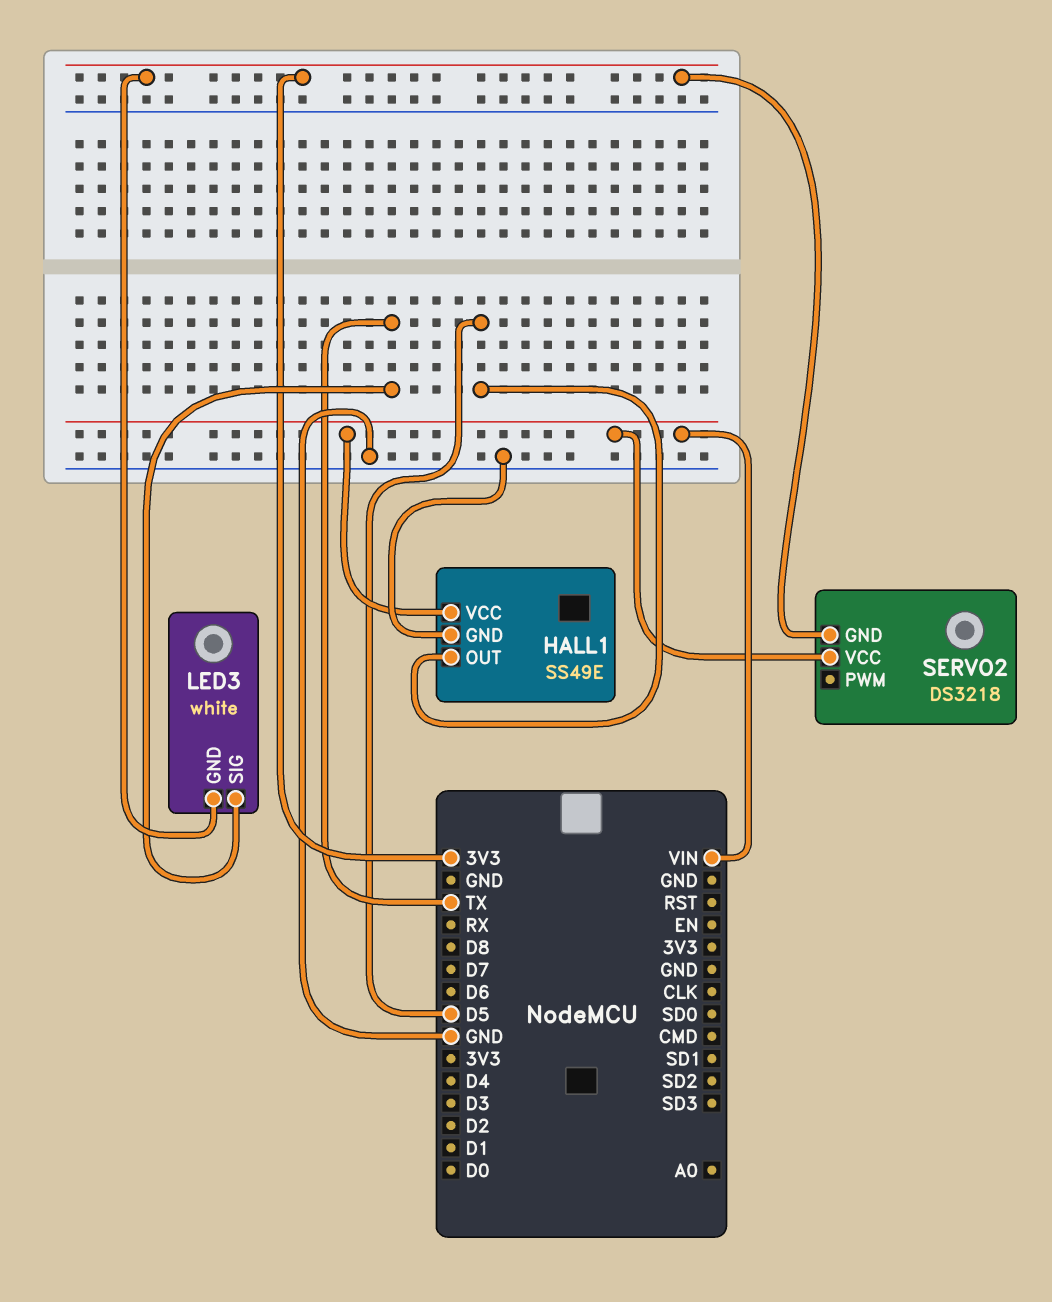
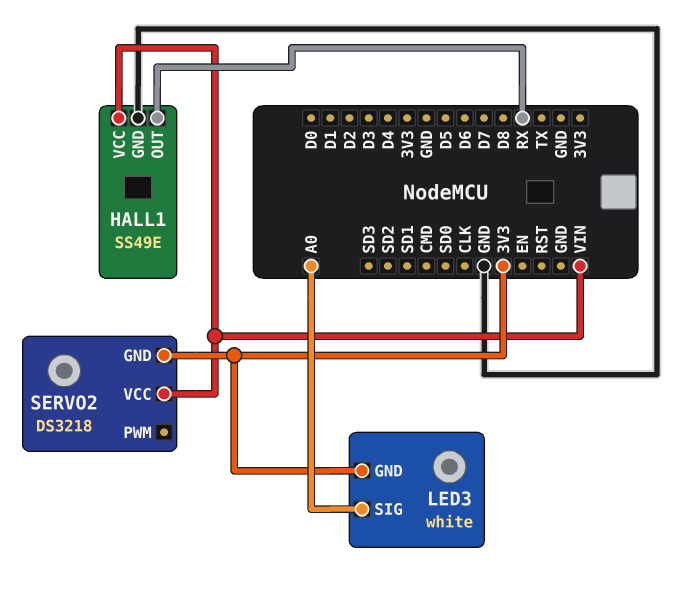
HALL1 pin OUT: D5 -> RX
LED3 pin SIG: TX -> A0

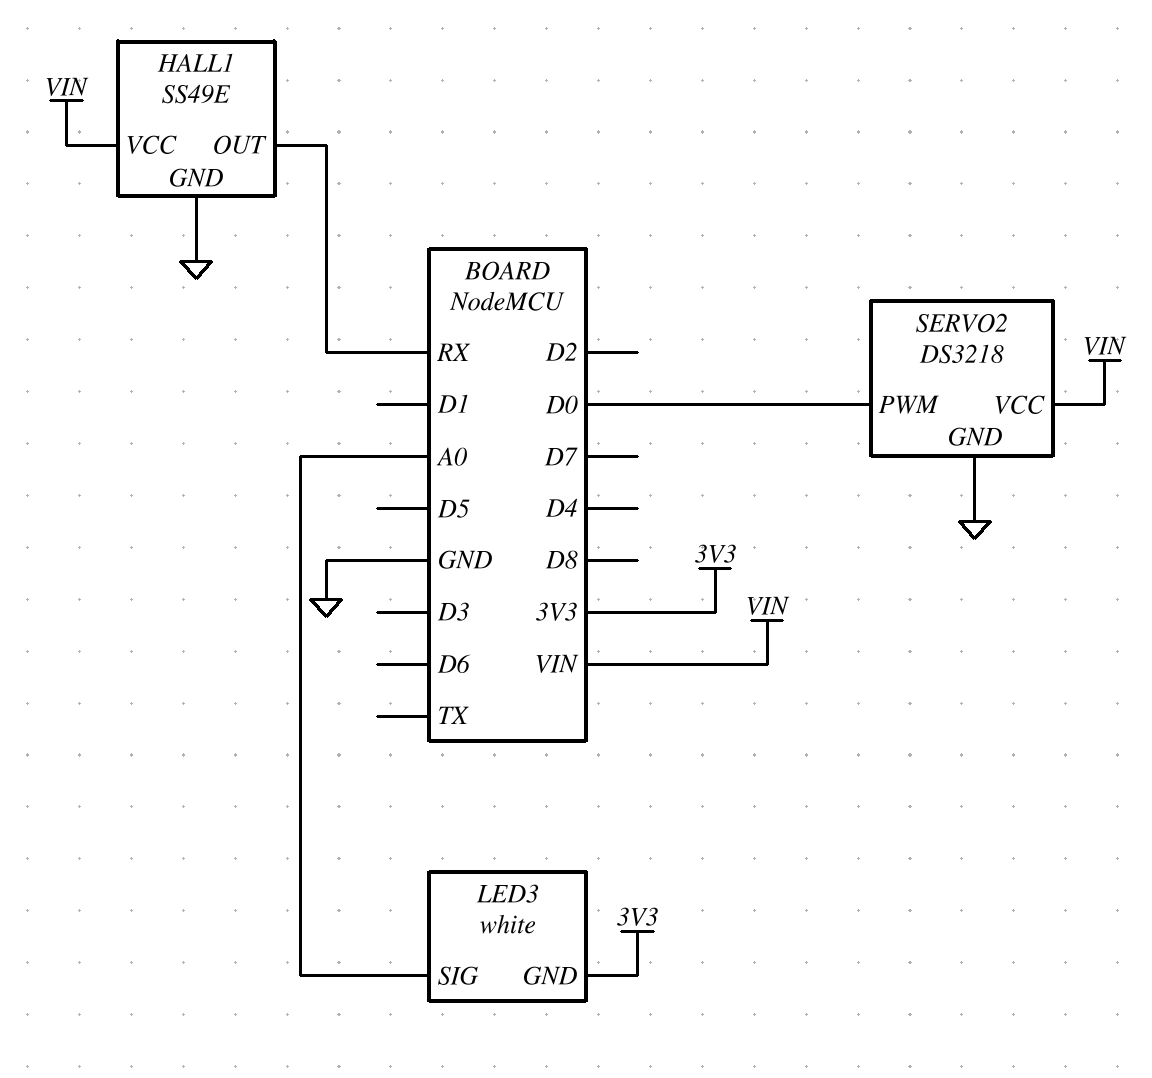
SERVO2 pin GND: 3V3 -> GND
SERVO2 pin PWM: none -> D0

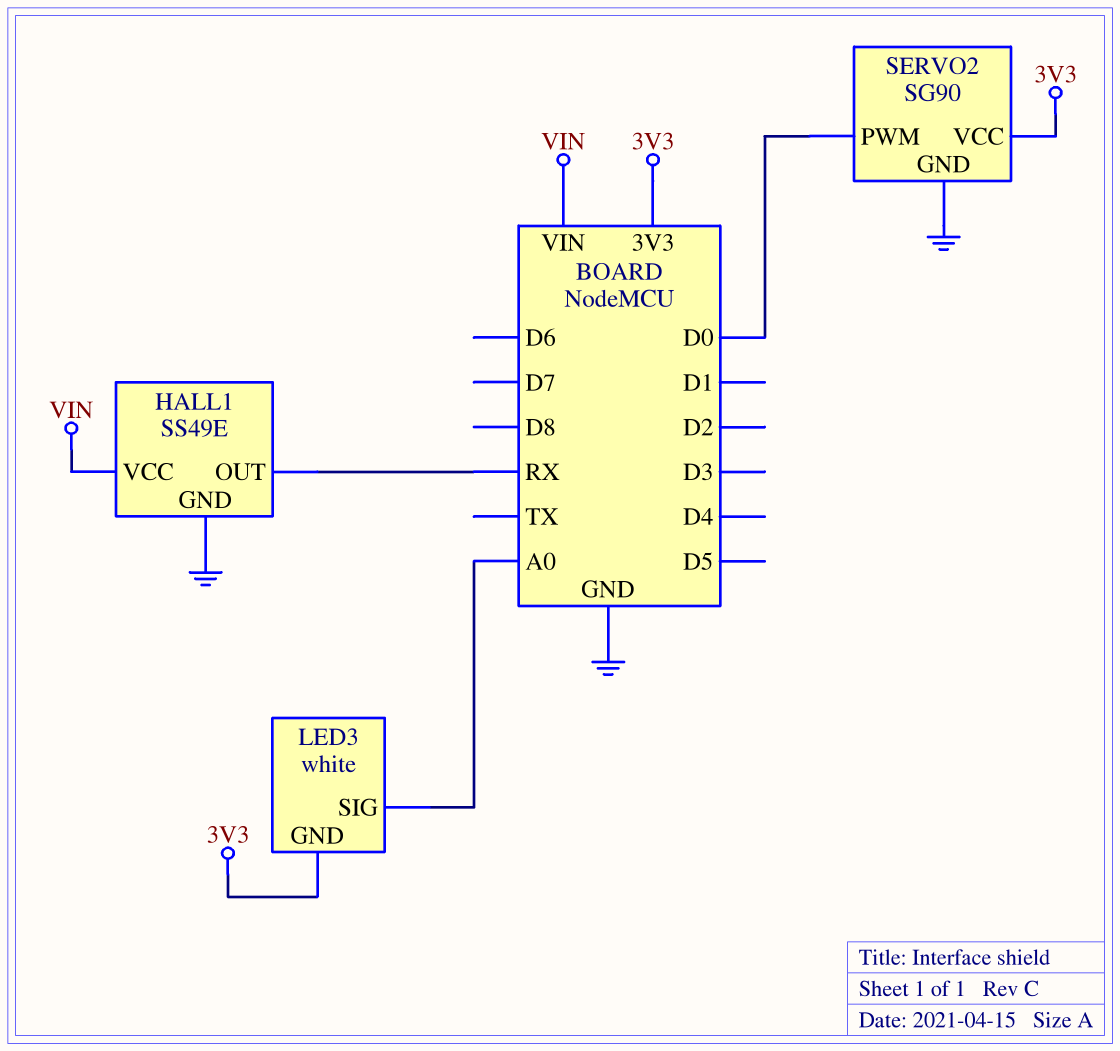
SERVO2: DS3218 -> SG90
SERVO2 pin VCC: VIN -> 3V3

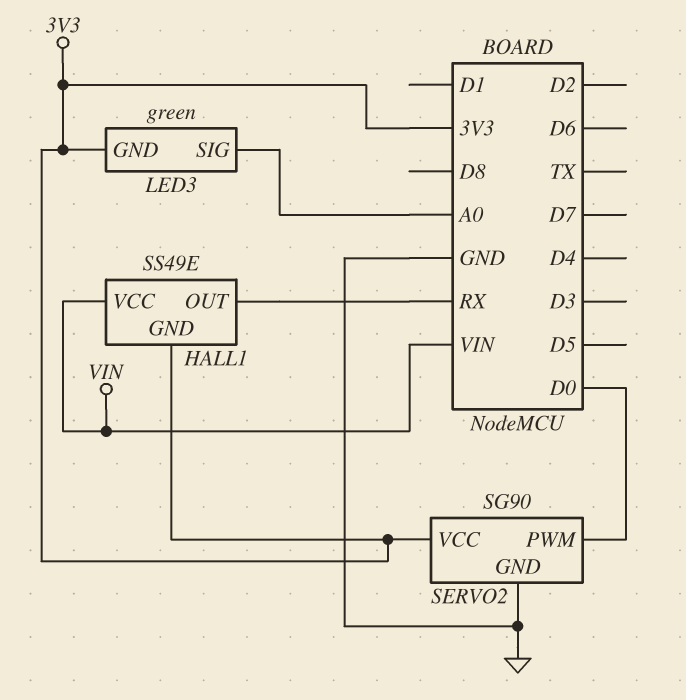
HALL1 pin GND: GND -> 3V3
LED3: white -> green

